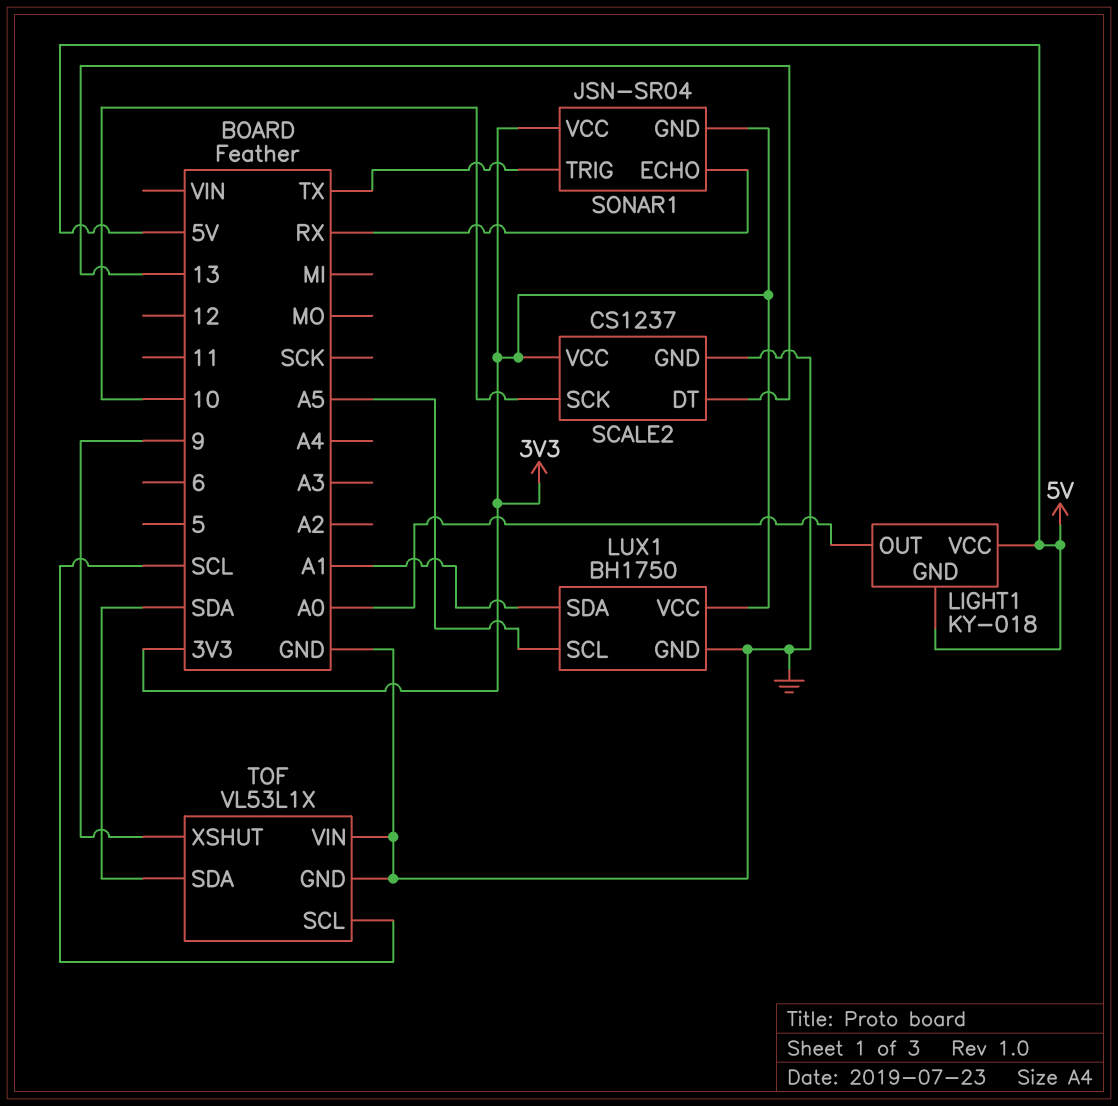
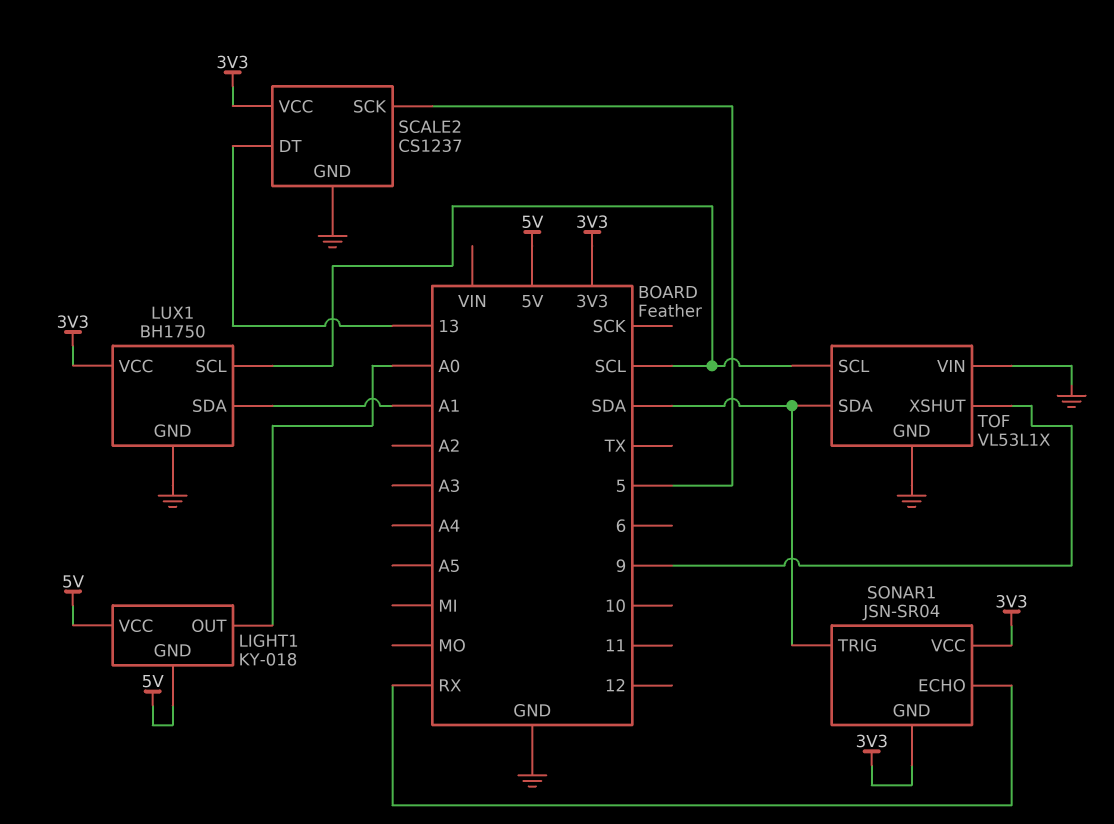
LUX1 pin SCL: A5 -> SCL
SCALE2 pin SCK: 10 -> 5
SONAR1 pin TRIG: TX -> SDA

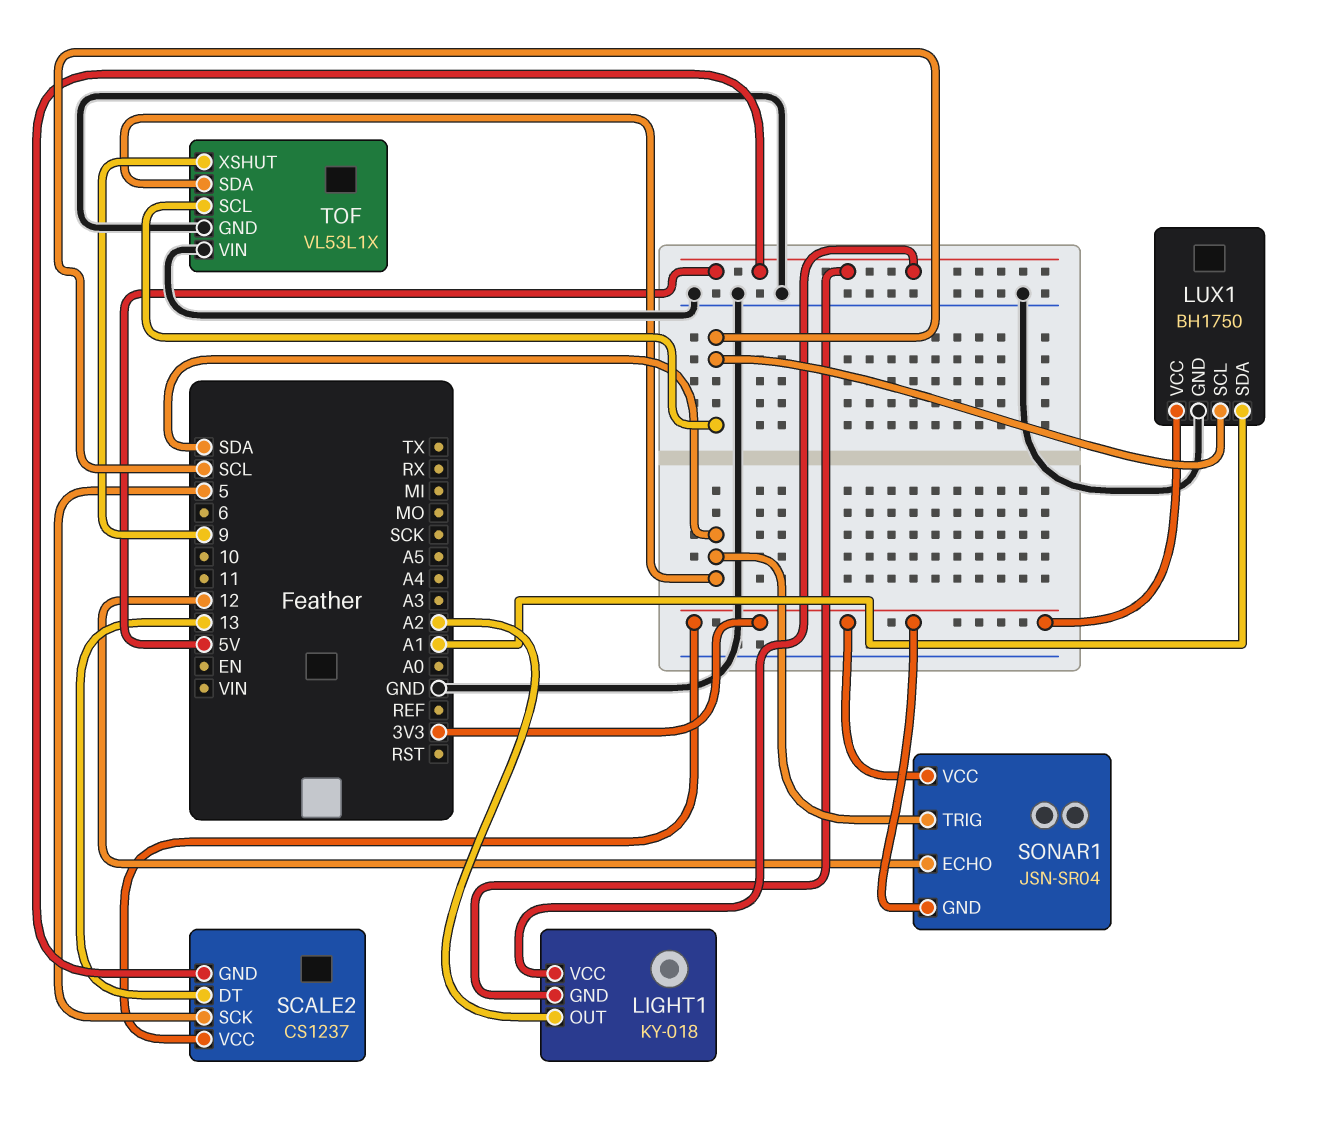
LIGHT1 pin OUT: A0 -> A2
SCALE2 pin GND: GND -> 5V
SONAR1 pin ECHO: RX -> 12

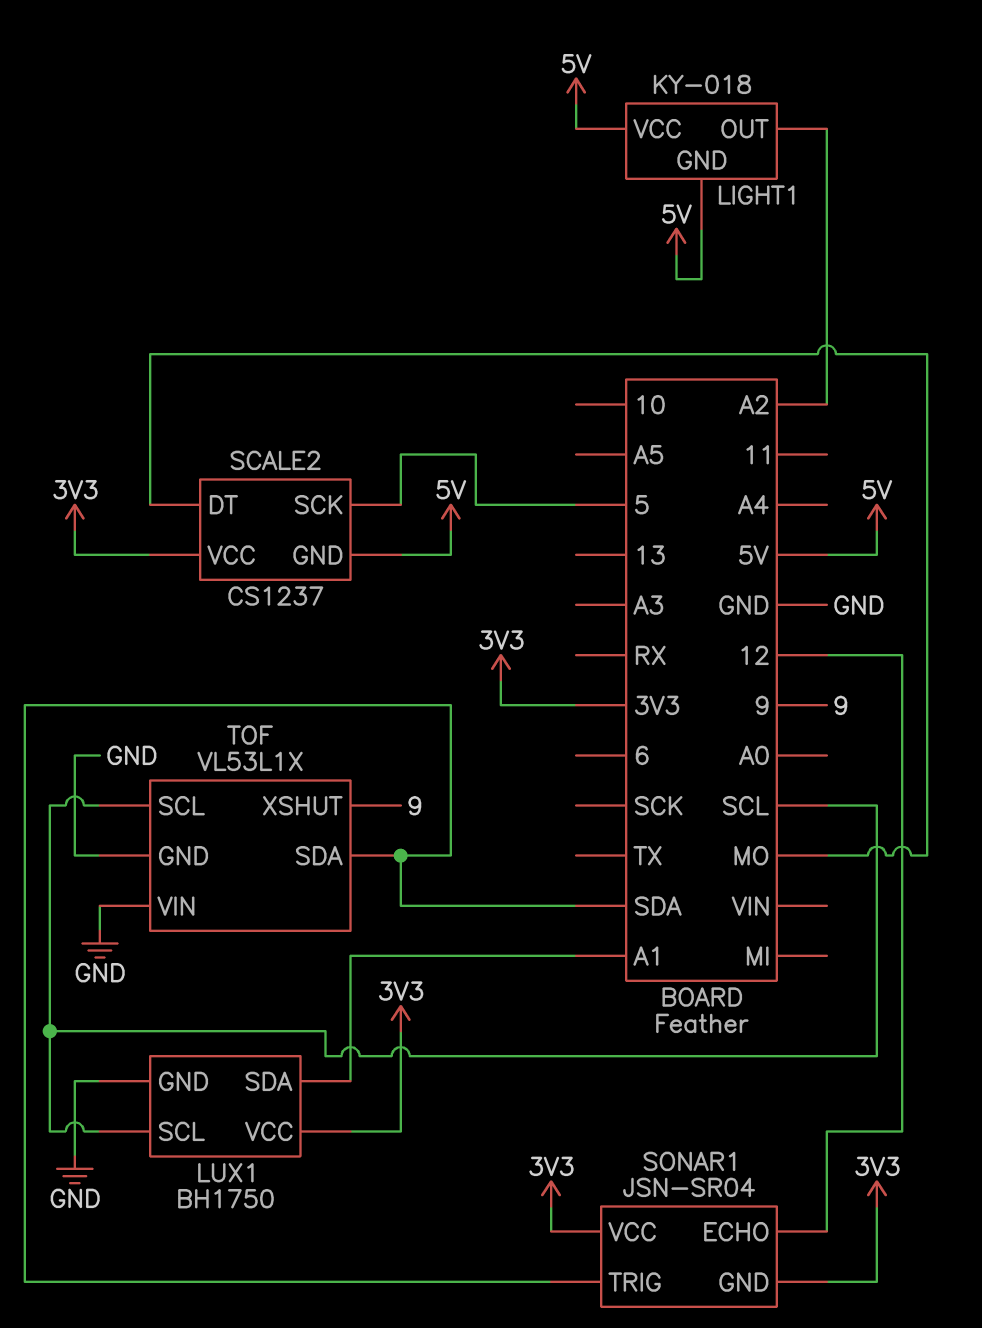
SCALE2 pin DT: 13 -> MO

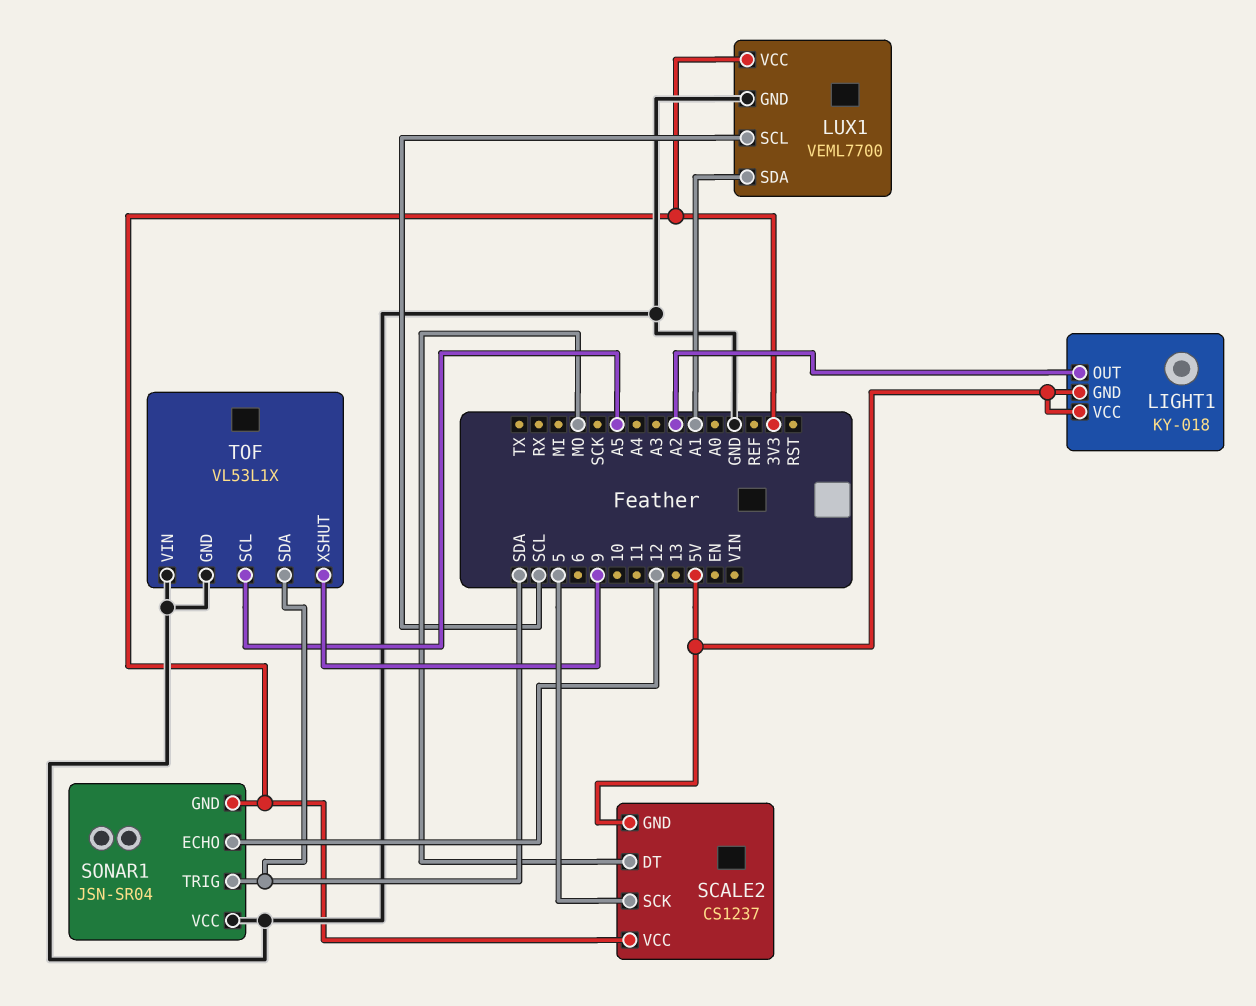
LUX1: BH1750 -> VEML7700
SONAR1 pin VCC: 3V3 -> GND
TOF pin SCL: SCL -> A5

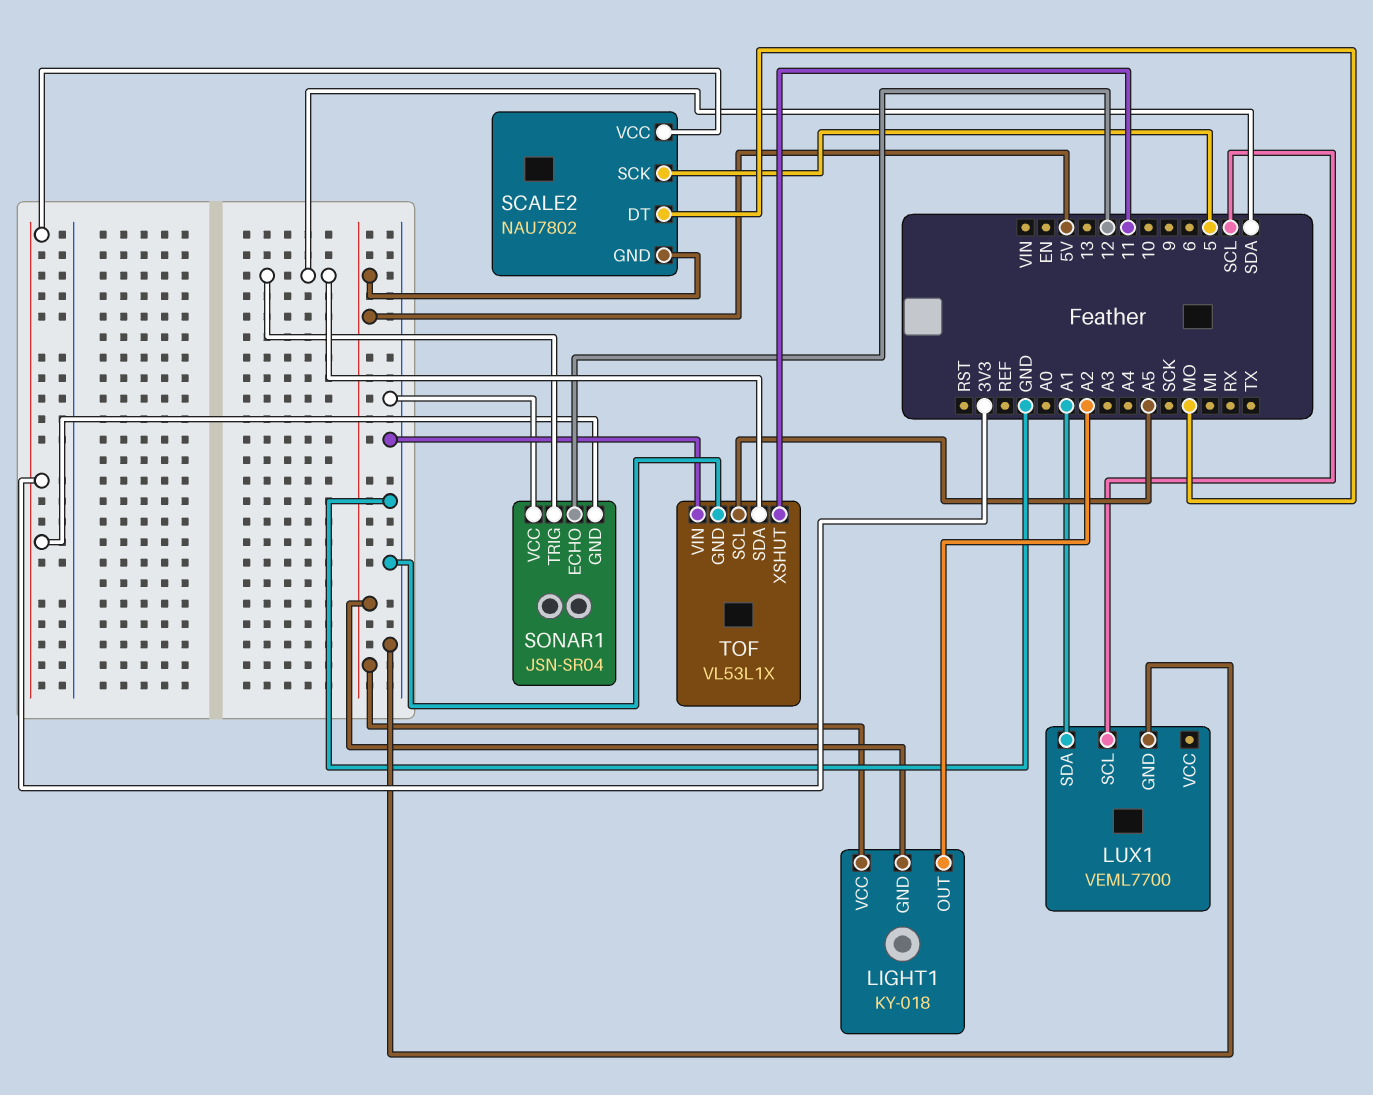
LUX1 pin VCC: 3V3 -> none
SCALE2: CS1237 -> NAU7802
TOF pin XSHUT: 9 -> 11

